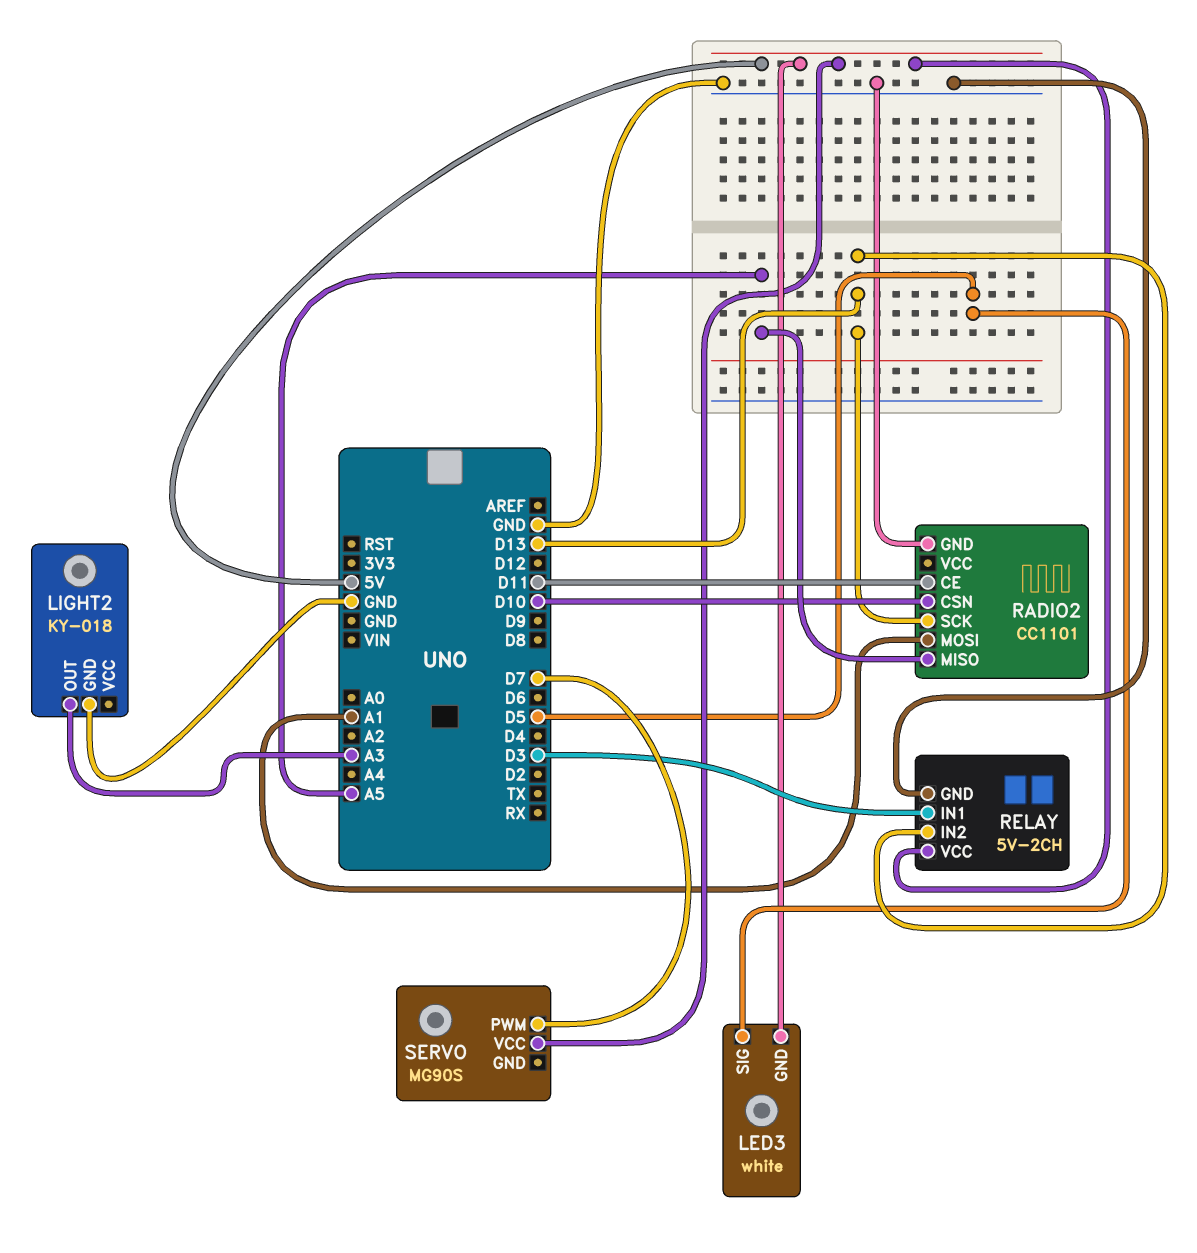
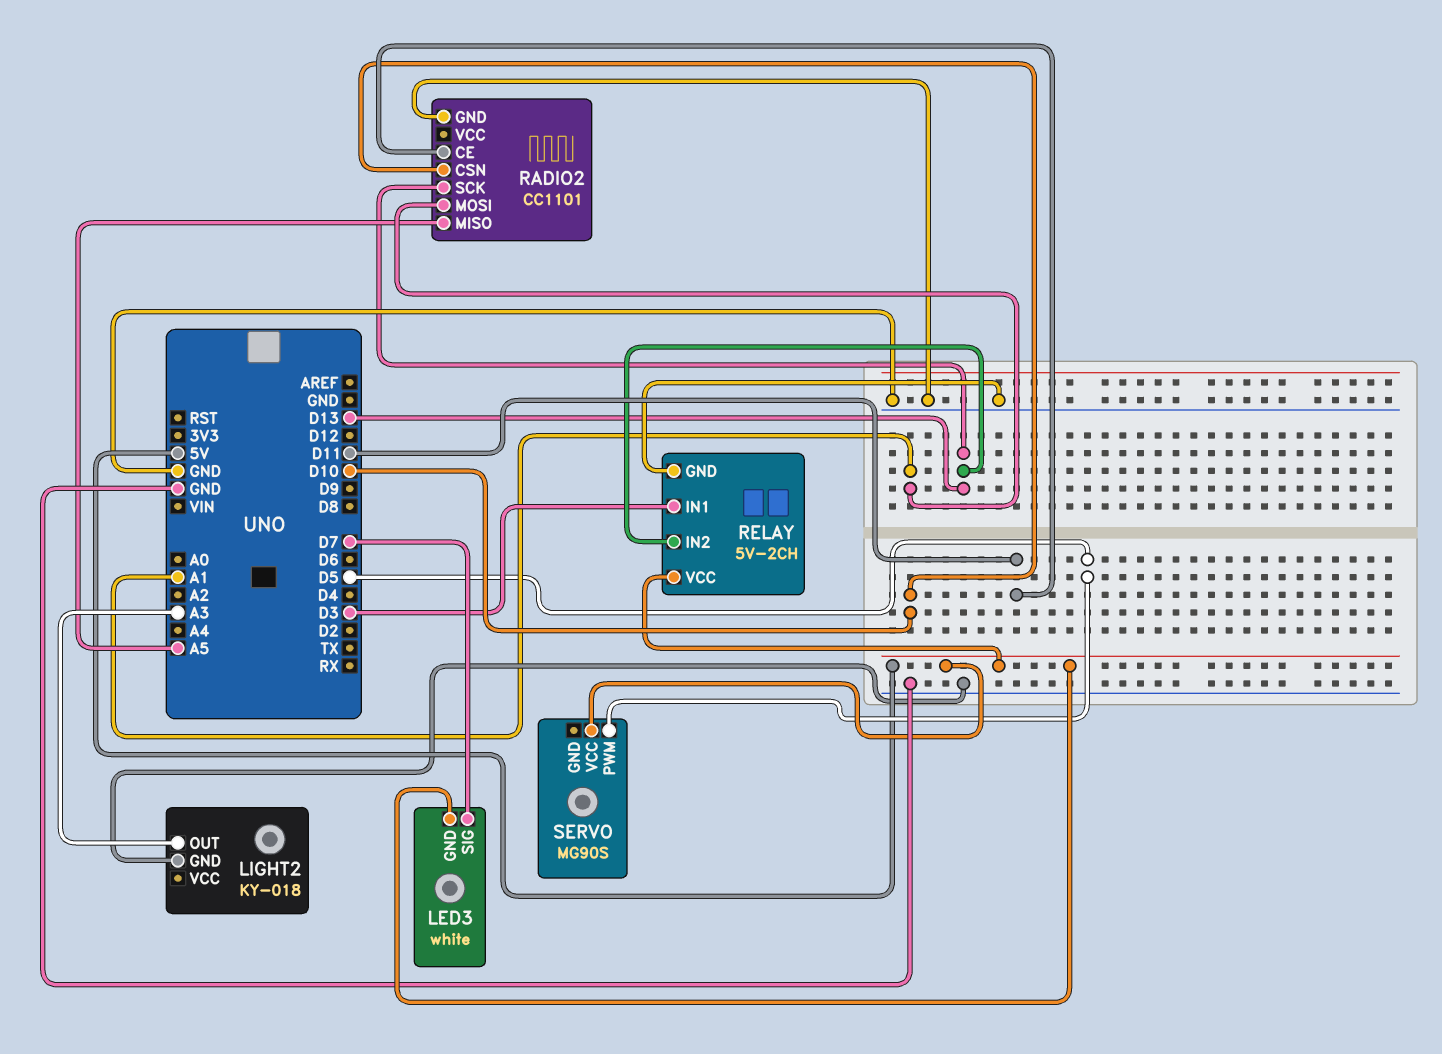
LED3 pin SIG: D5 -> D7
SERVO pin PWM: D7 -> D5

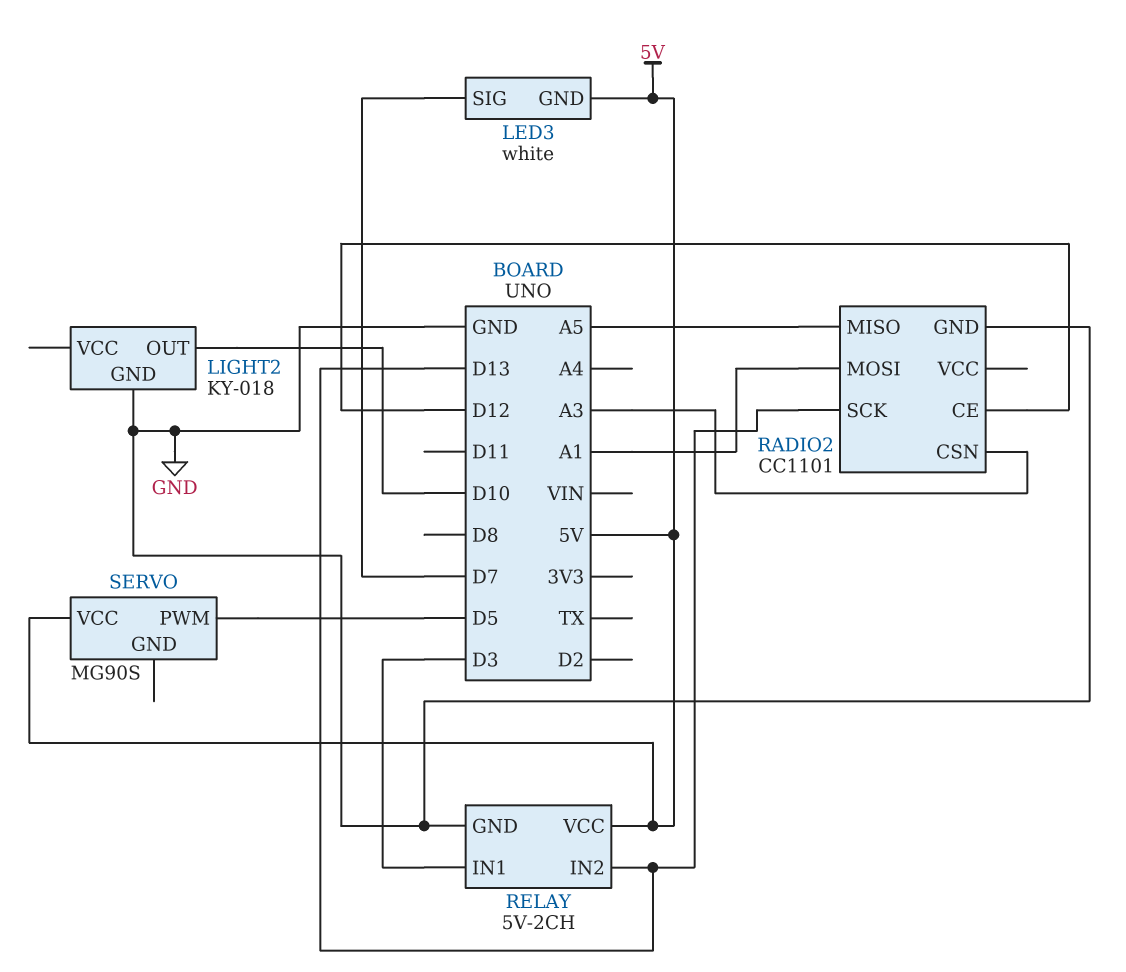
LIGHT2 pin OUT: A3 -> D10
RADIO2 pin CE: D11 -> D12
RADIO2 pin CSN: D10 -> A3

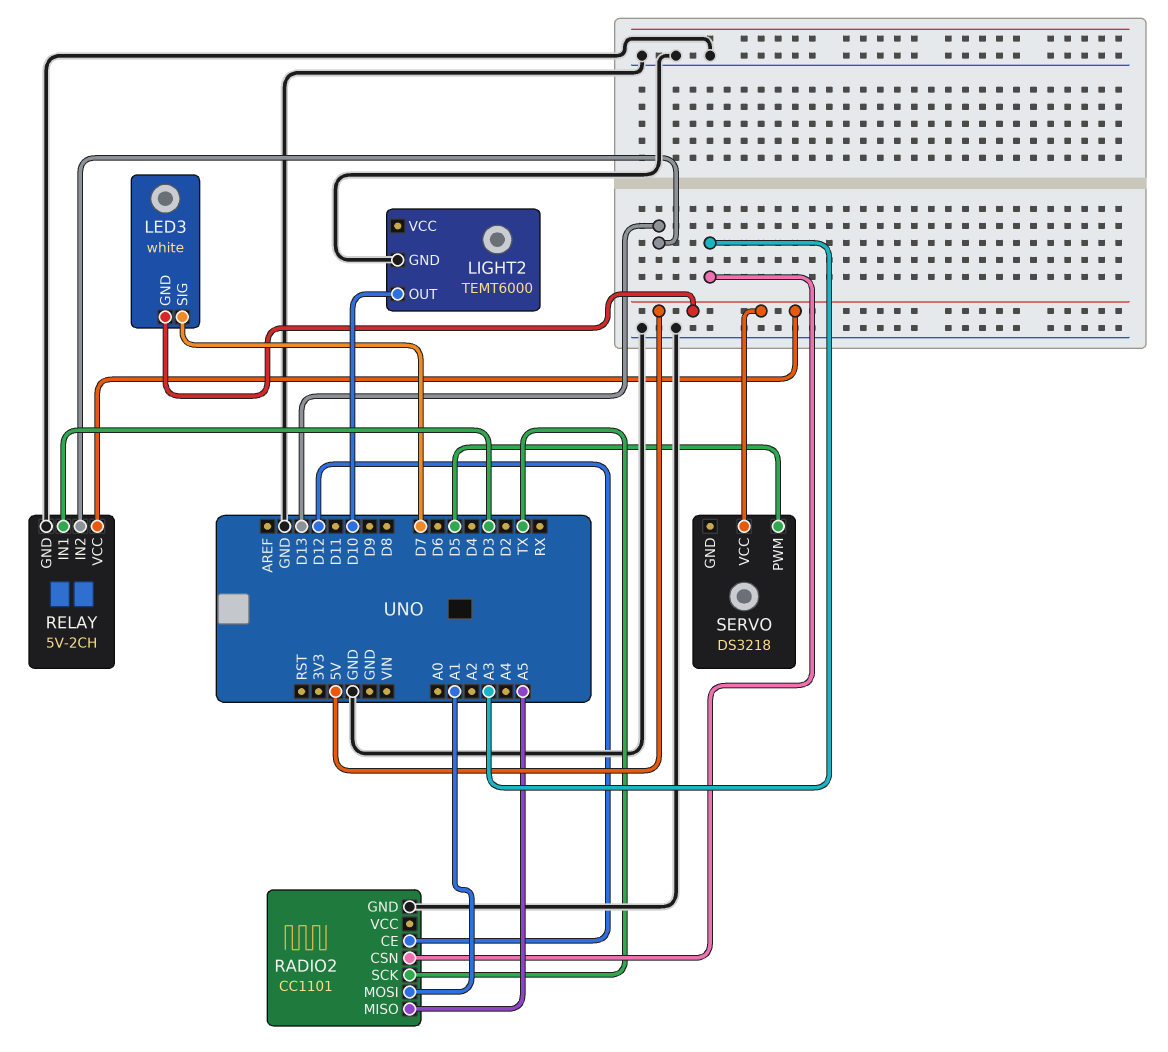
LIGHT2: KY-018 -> TEMT6000
RADIO2 pin SCK: D13 -> TX
SERVO: MG90S -> DS3218

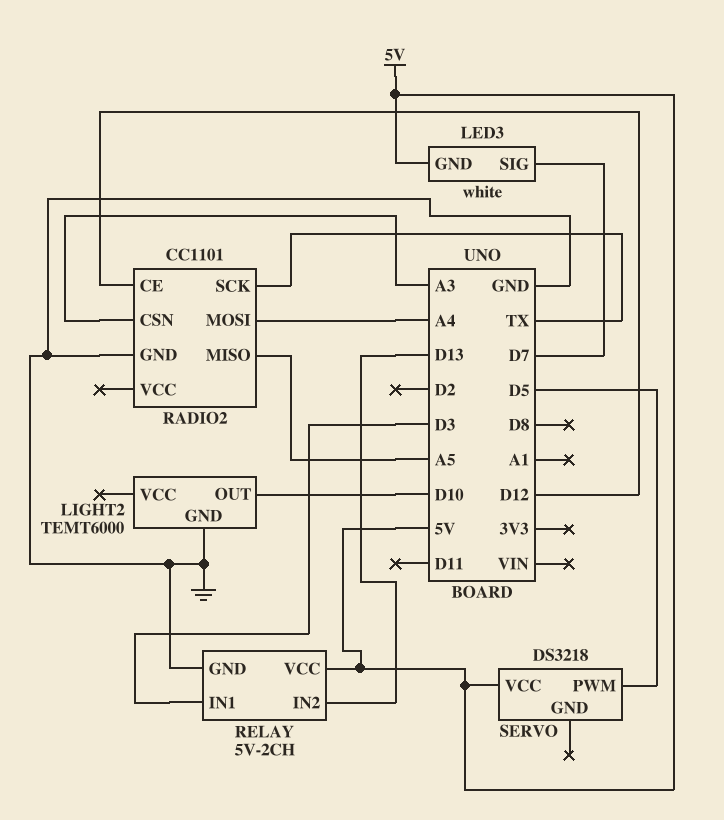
RADIO2 pin MOSI: A1 -> A4

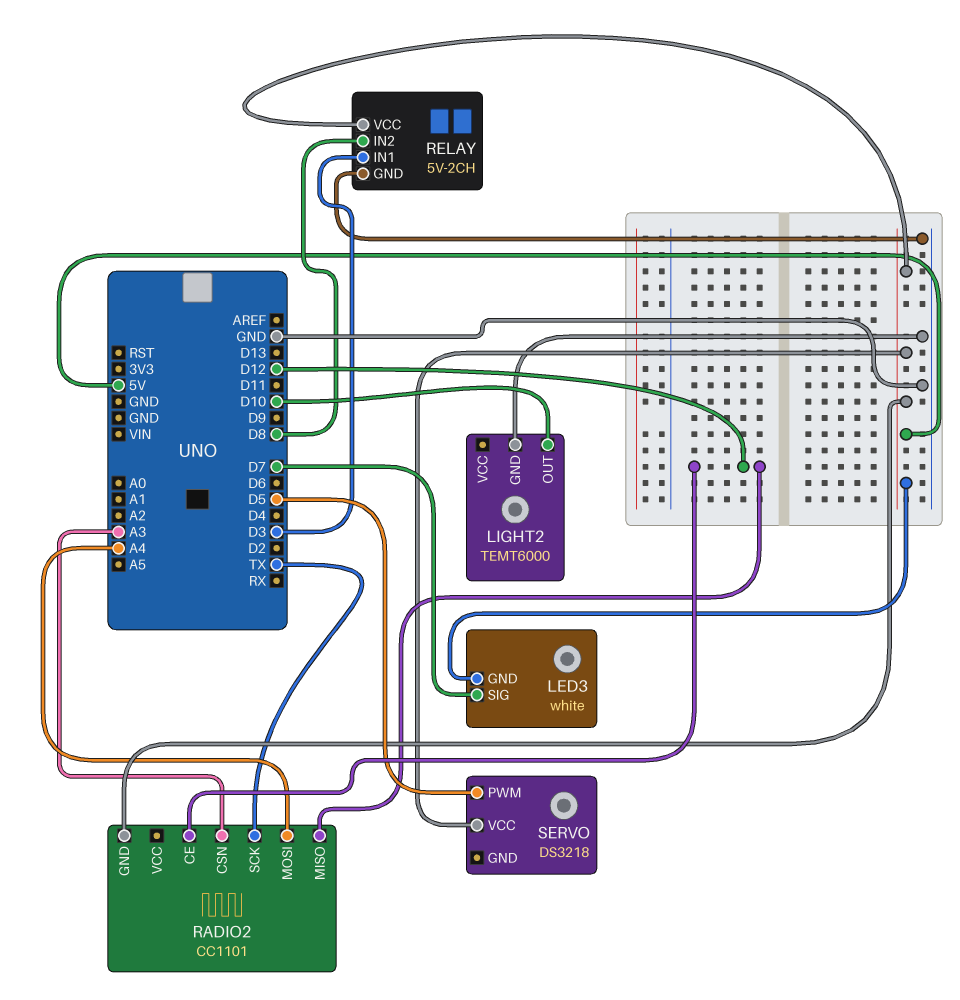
RADIO2 pin GND: GND -> 5V
RADIO2 pin MISO: A5 -> D12
RELAY pin IN2: D13 -> D8

